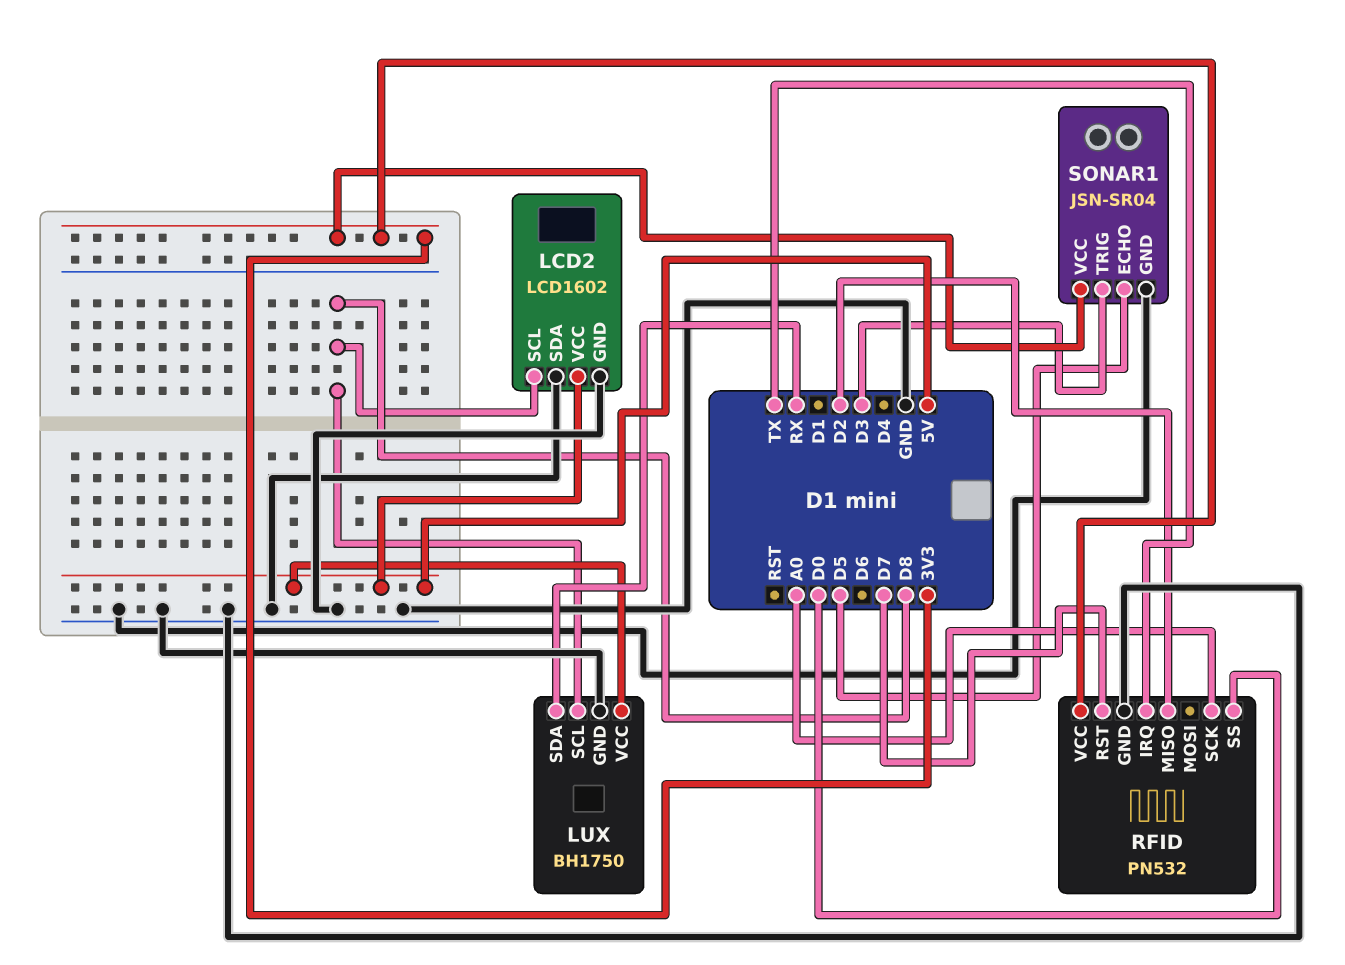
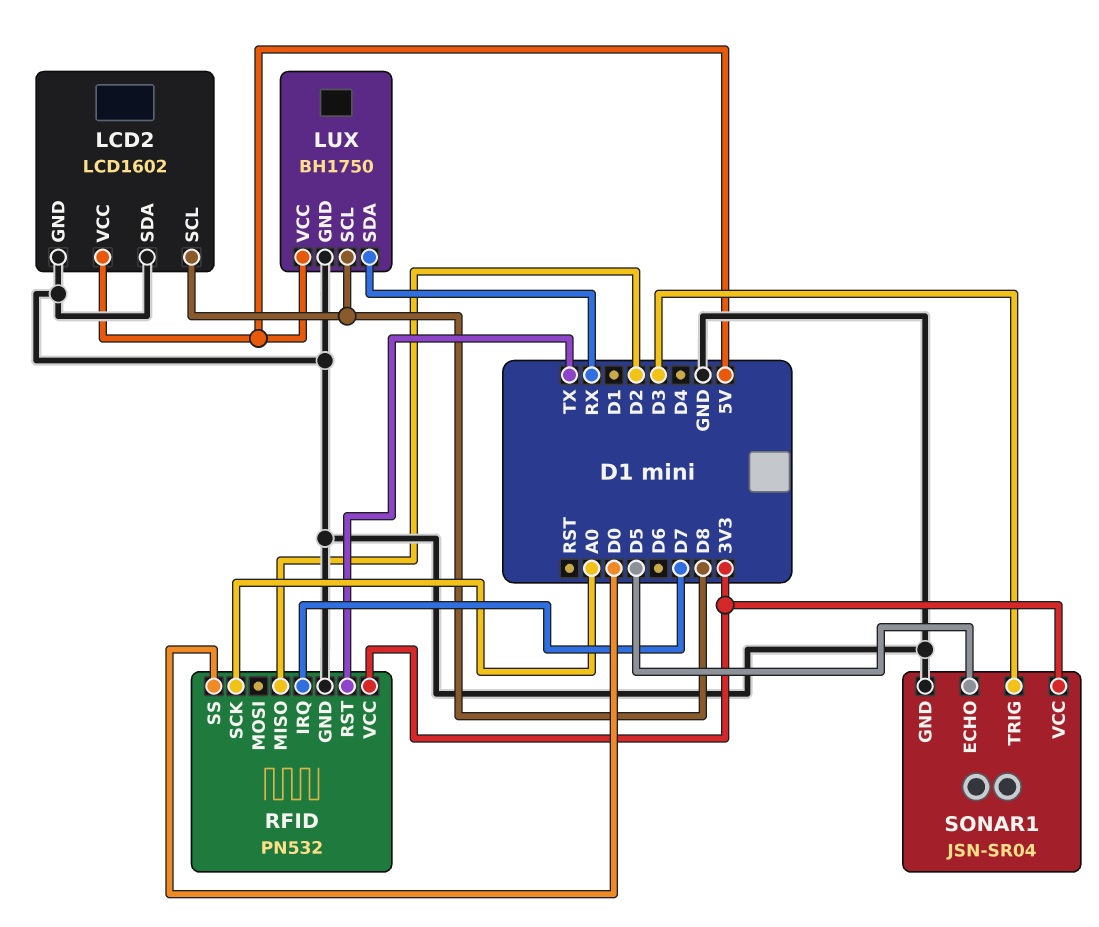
RFID pin IRQ: TX -> D7
RFID pin RST: D7 -> TX

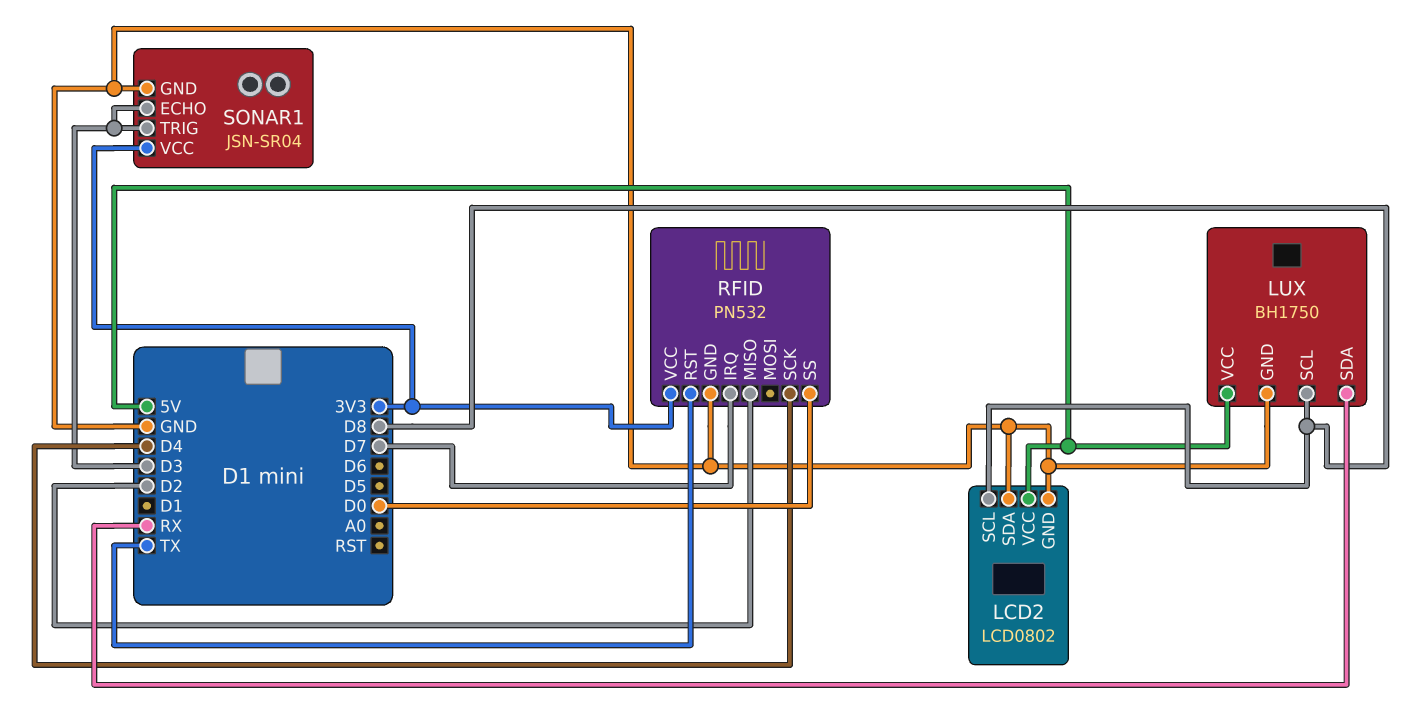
LCD2: LCD1602 -> LCD0802
RFID pin SCK: A0 -> D4
SONAR1 pin ECHO: D5 -> D3

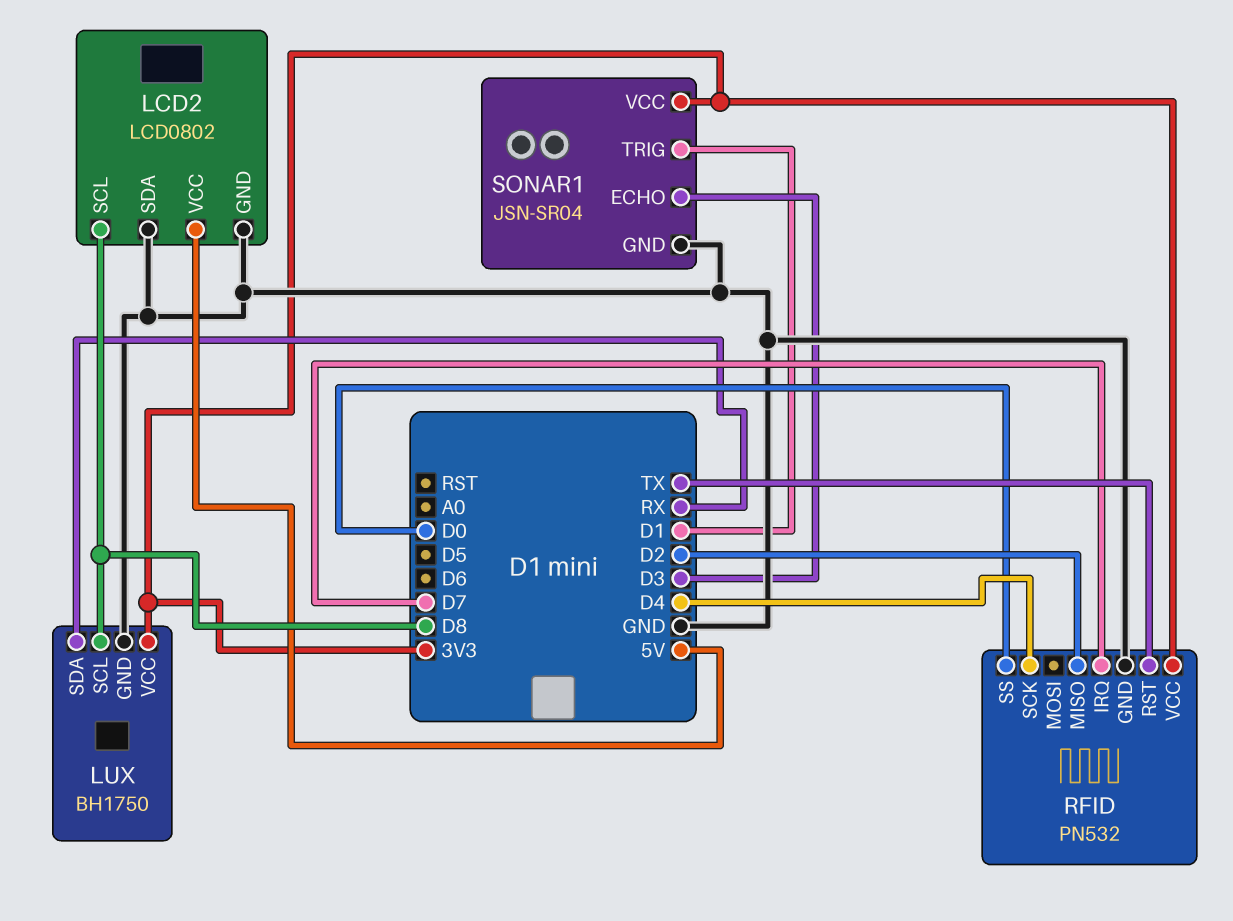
LUX pin VCC: 5V -> 3V3
SONAR1 pin TRIG: D3 -> D1

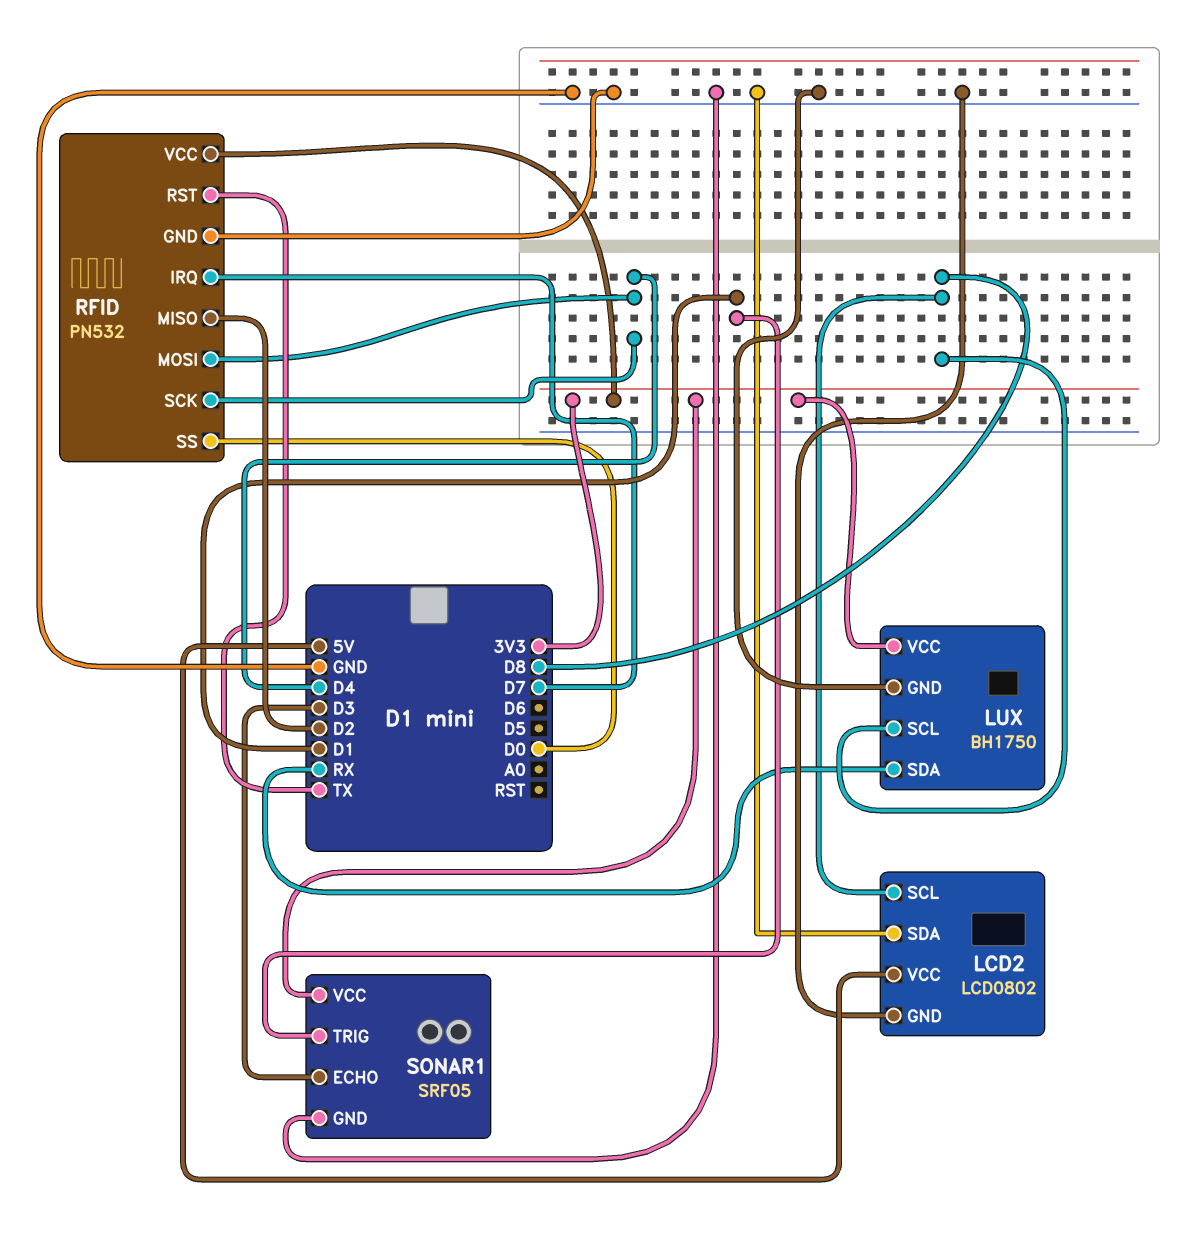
RFID pin MOSI: none -> D4
SONAR1: JSN-SR04 -> SRF05

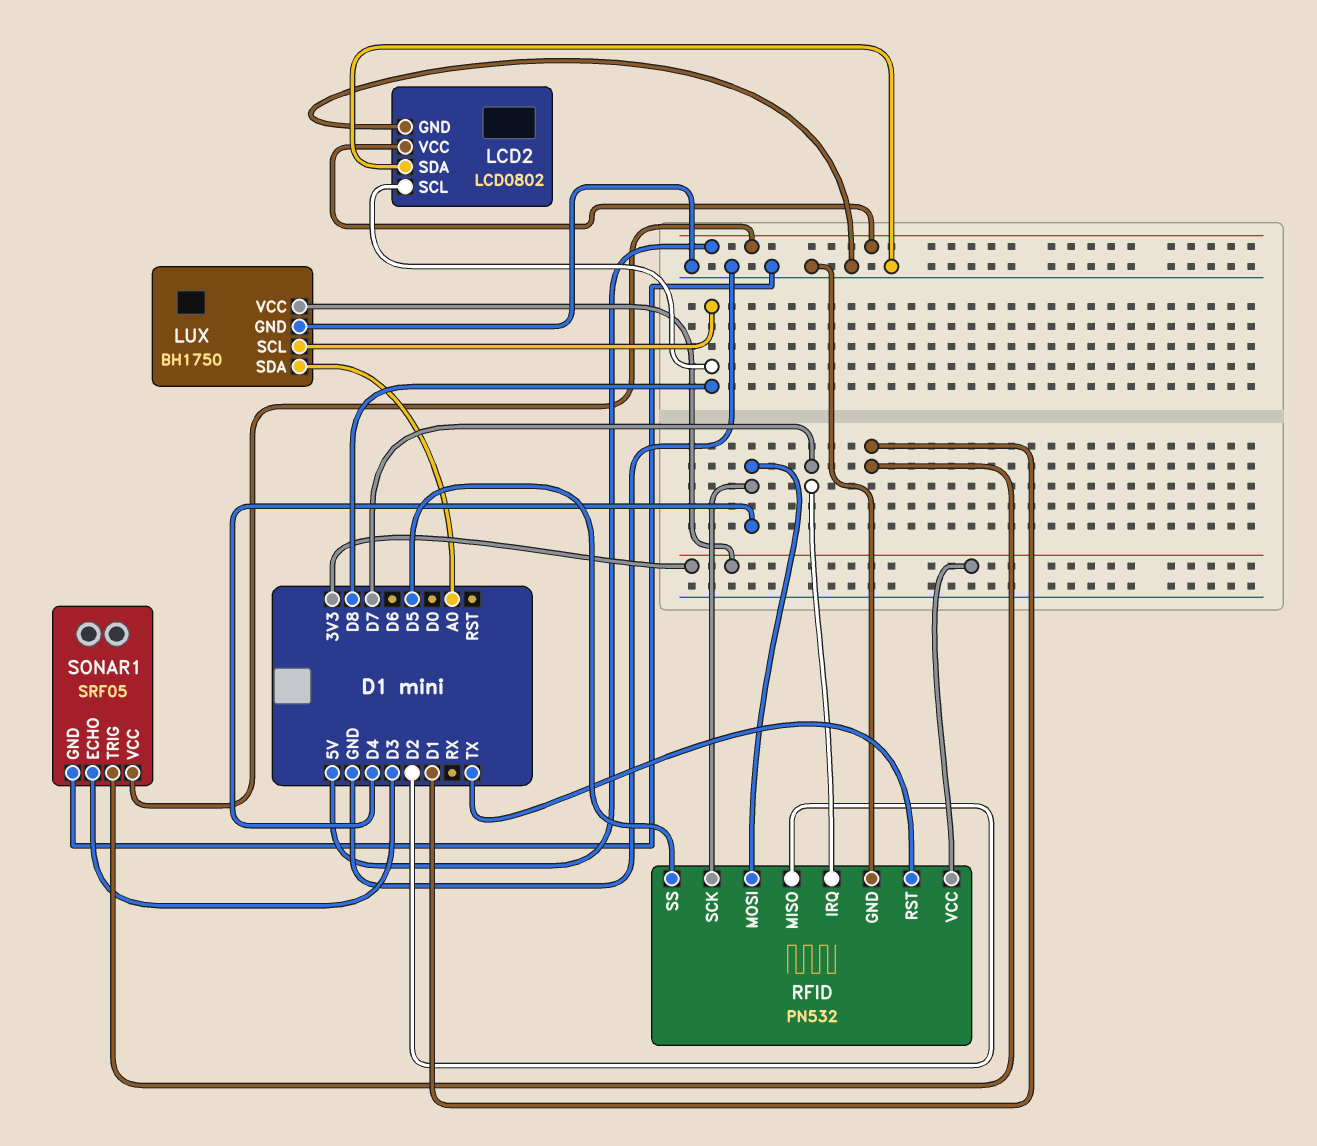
LUX pin SDA: RX -> A0
RFID pin SS: D0 -> D5
SONAR1 pin VCC: 3V3 -> 5V

